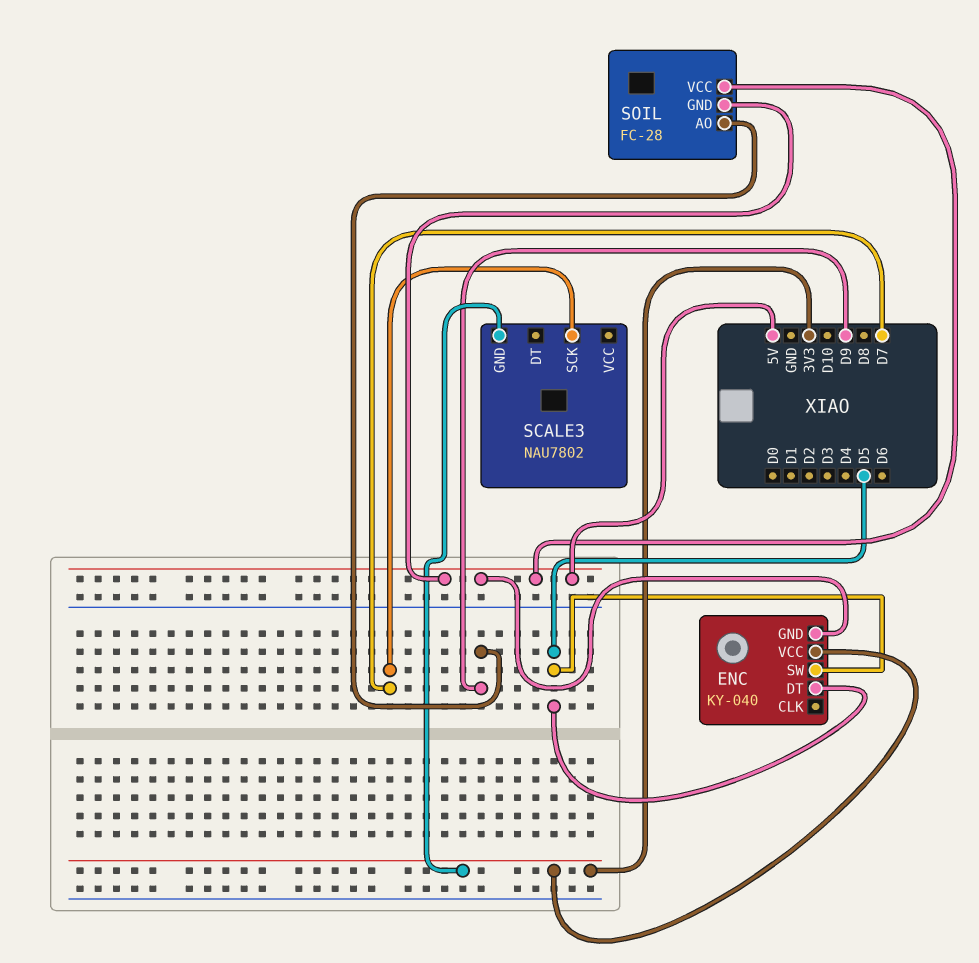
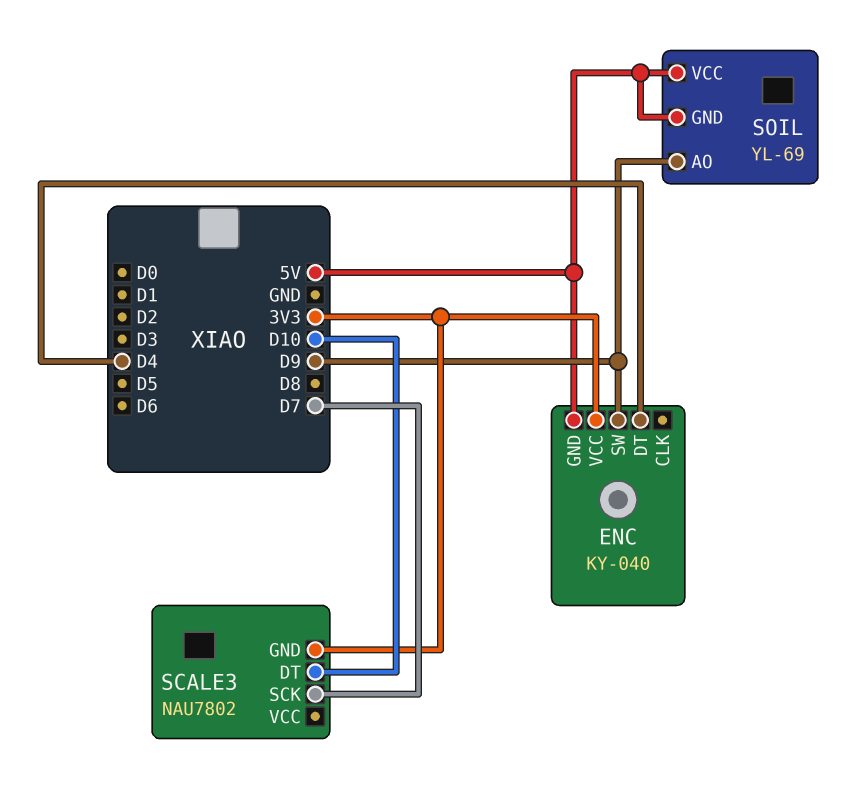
ENC pin DT: D5 -> D4
ENC pin SW: D5 -> D9
SCALE3 pin DT: none -> D10
SOIL: FC-28 -> YL-69

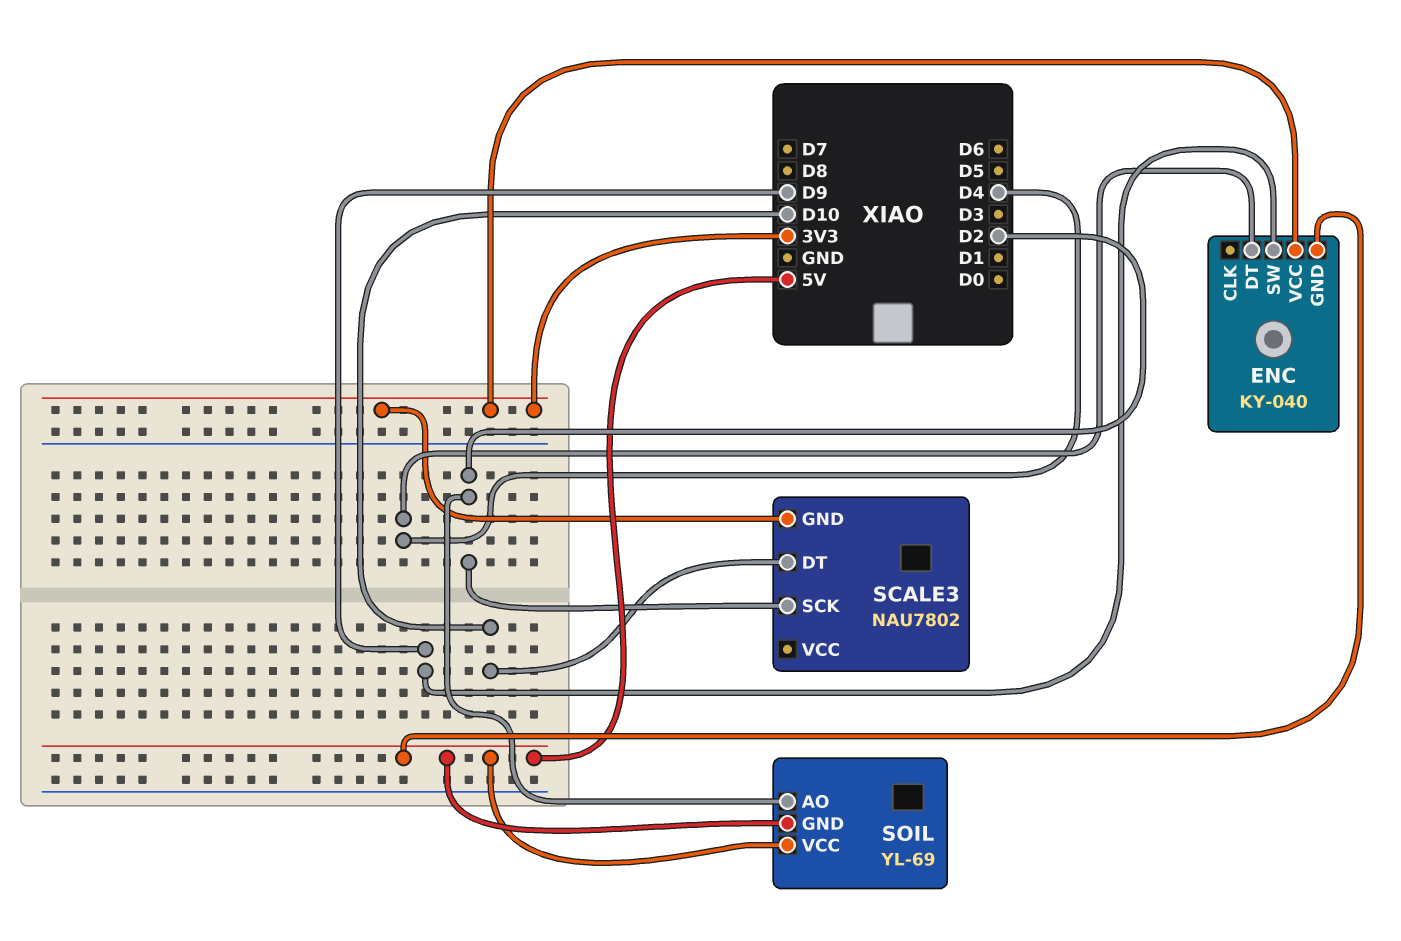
SCALE3 pin SCK: D7 -> D2
SOIL pin AO: D9 -> D2

